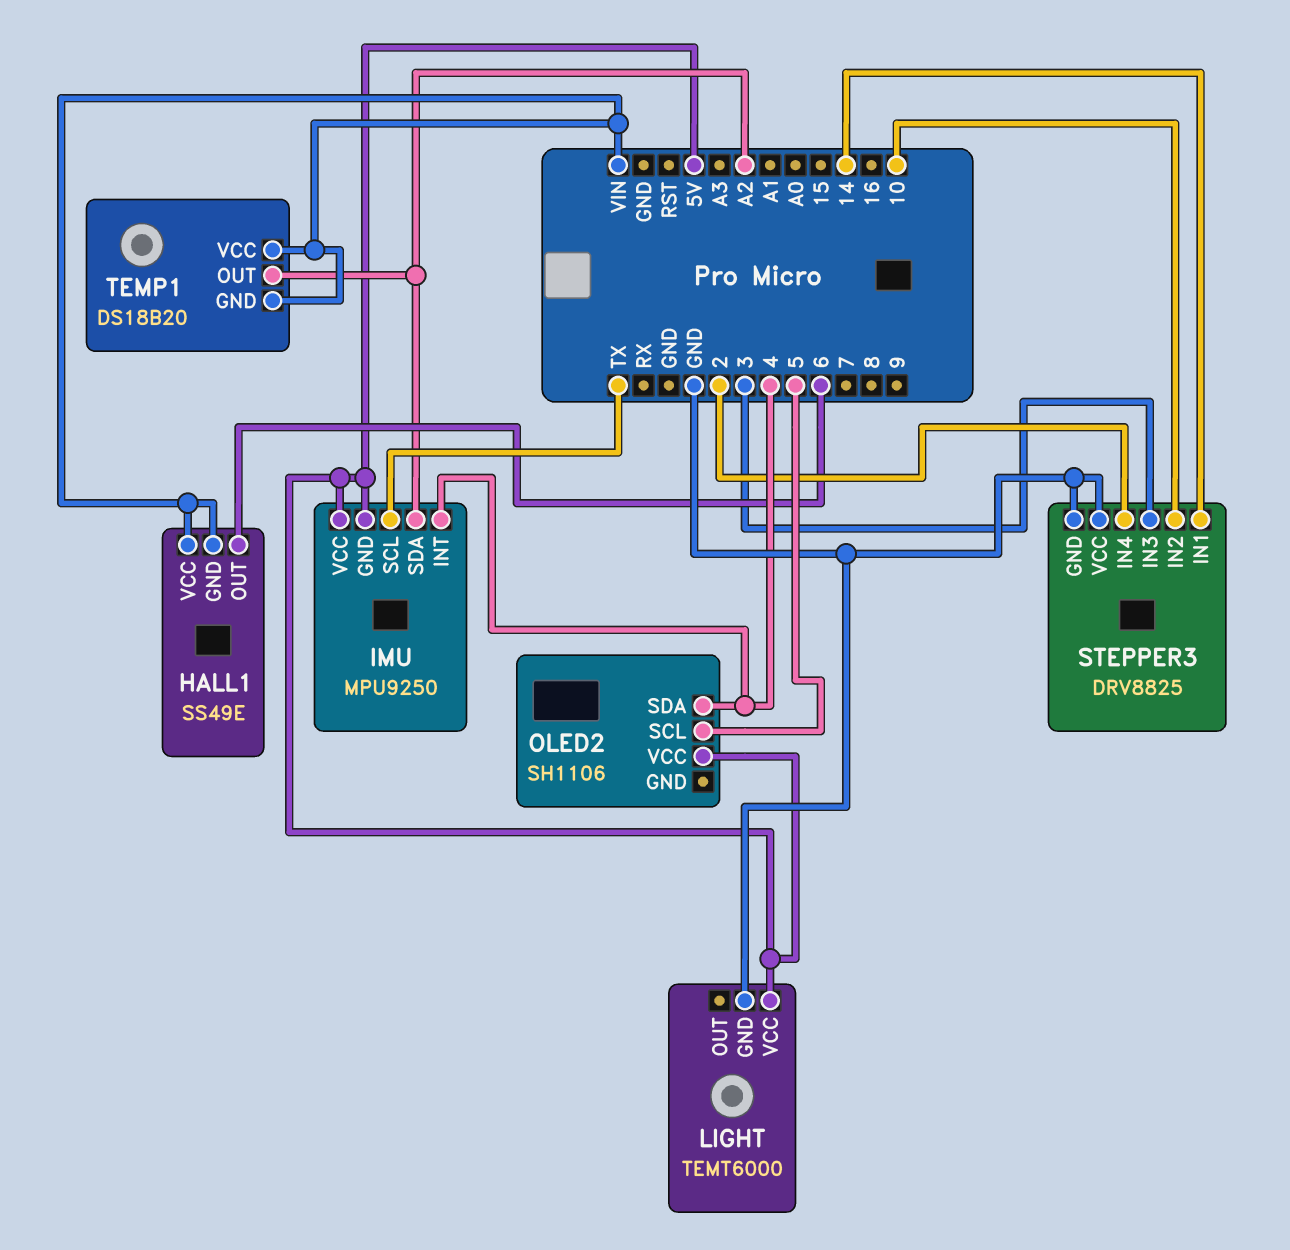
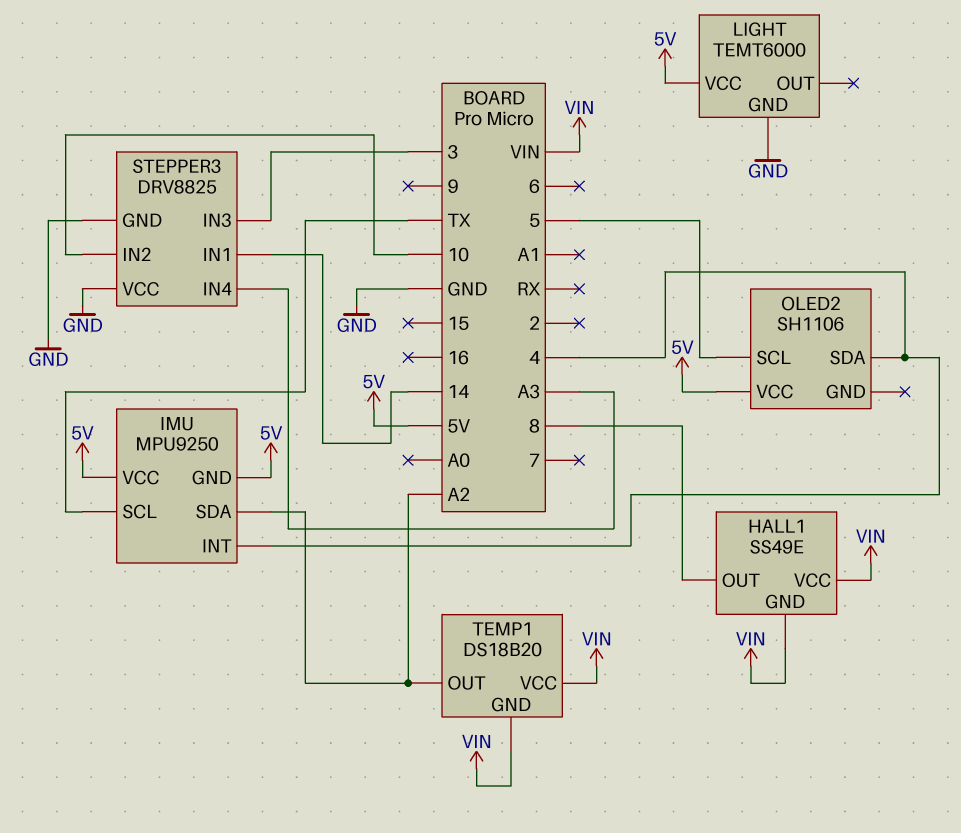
HALL1 pin OUT: 6 -> 8
STEPPER3 pin IN4: 2 -> A3

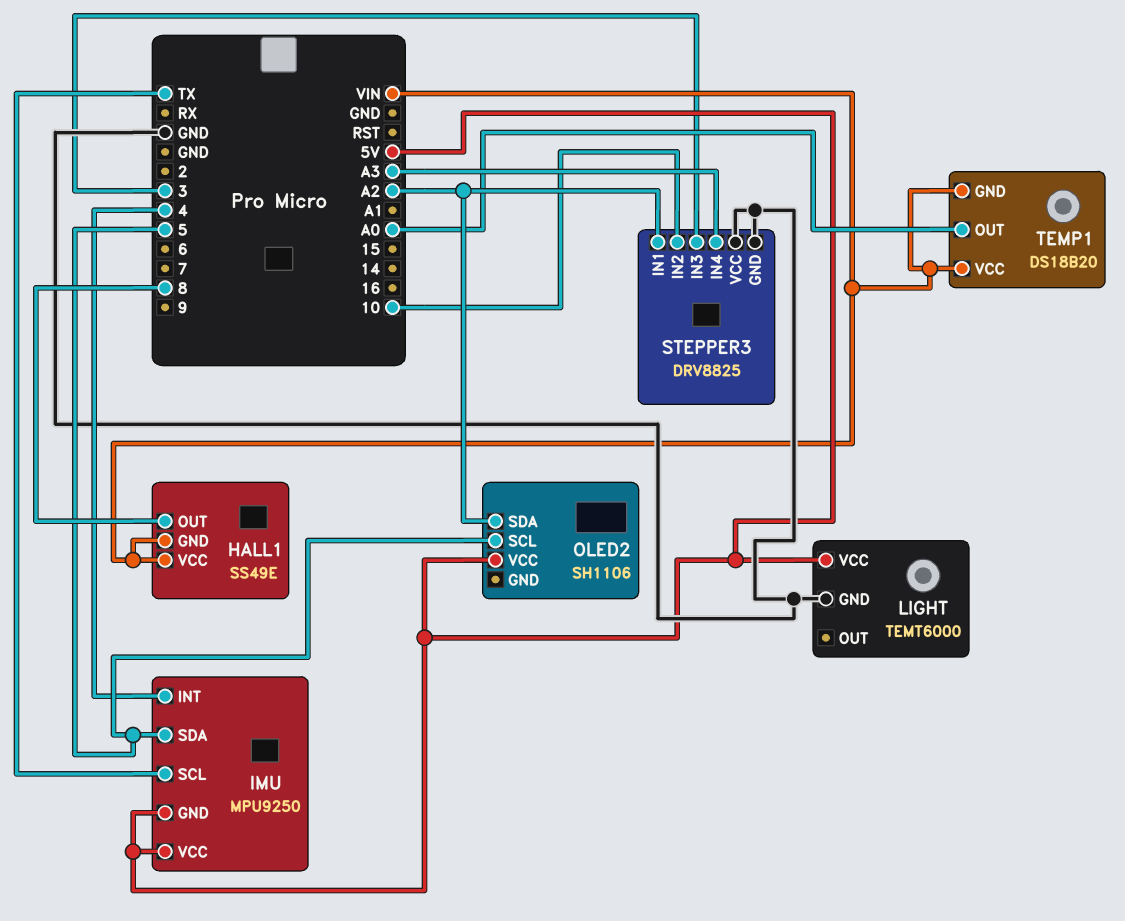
IMU pin SDA: A2 -> 5
OLED2 pin SDA: 4 -> A2
STEPPER3 pin IN1: 14 -> A2
TEMP1 pin OUT: A2 -> A0

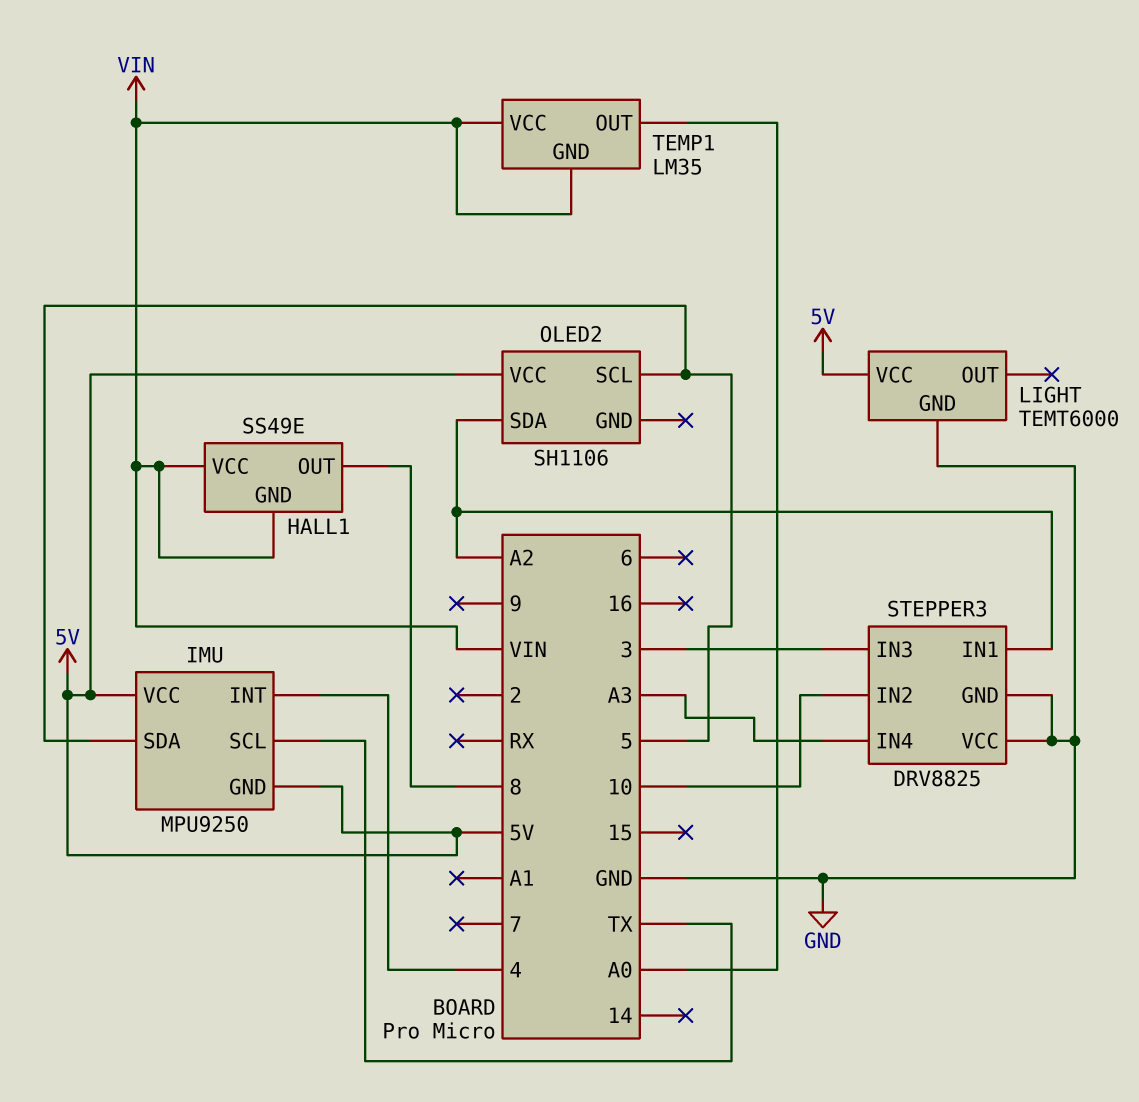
TEMP1: DS18B20 -> LM35

